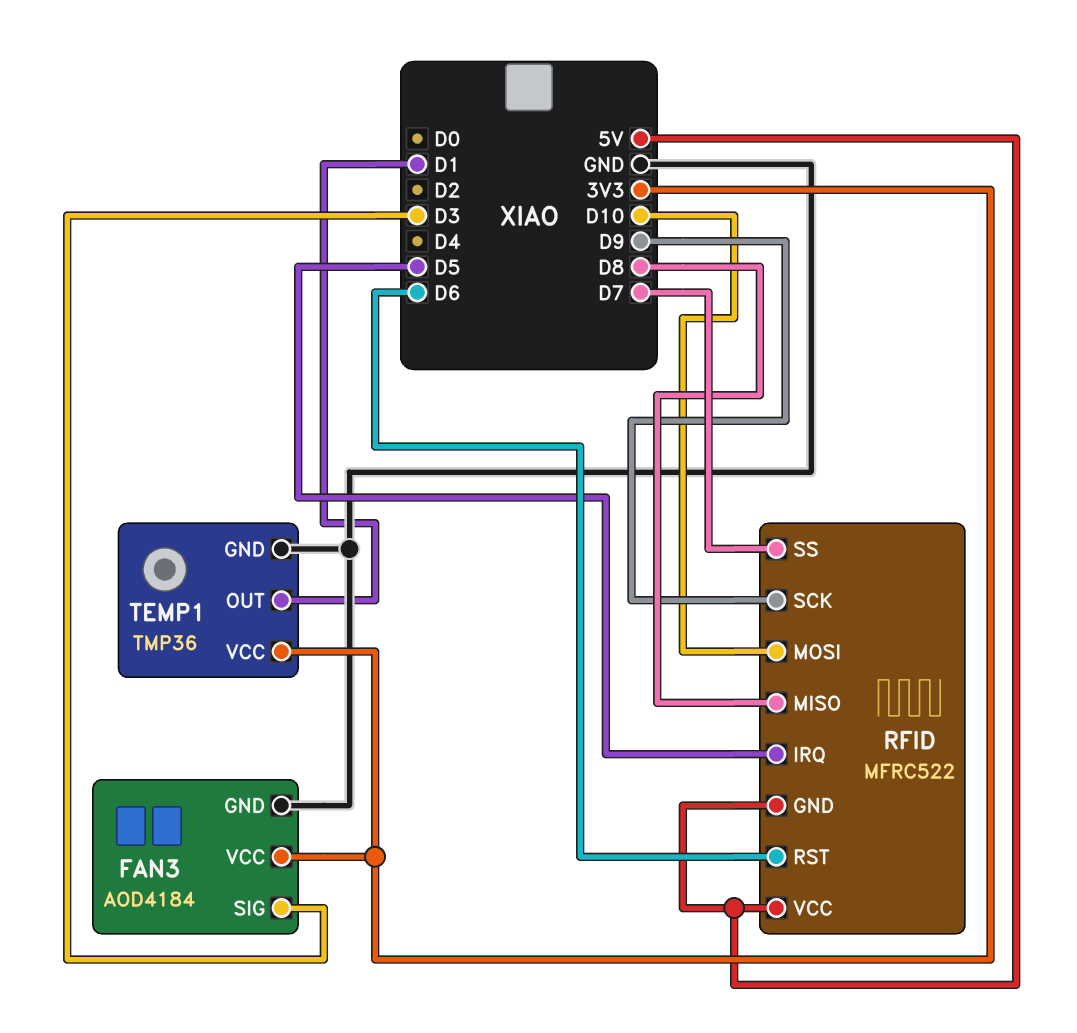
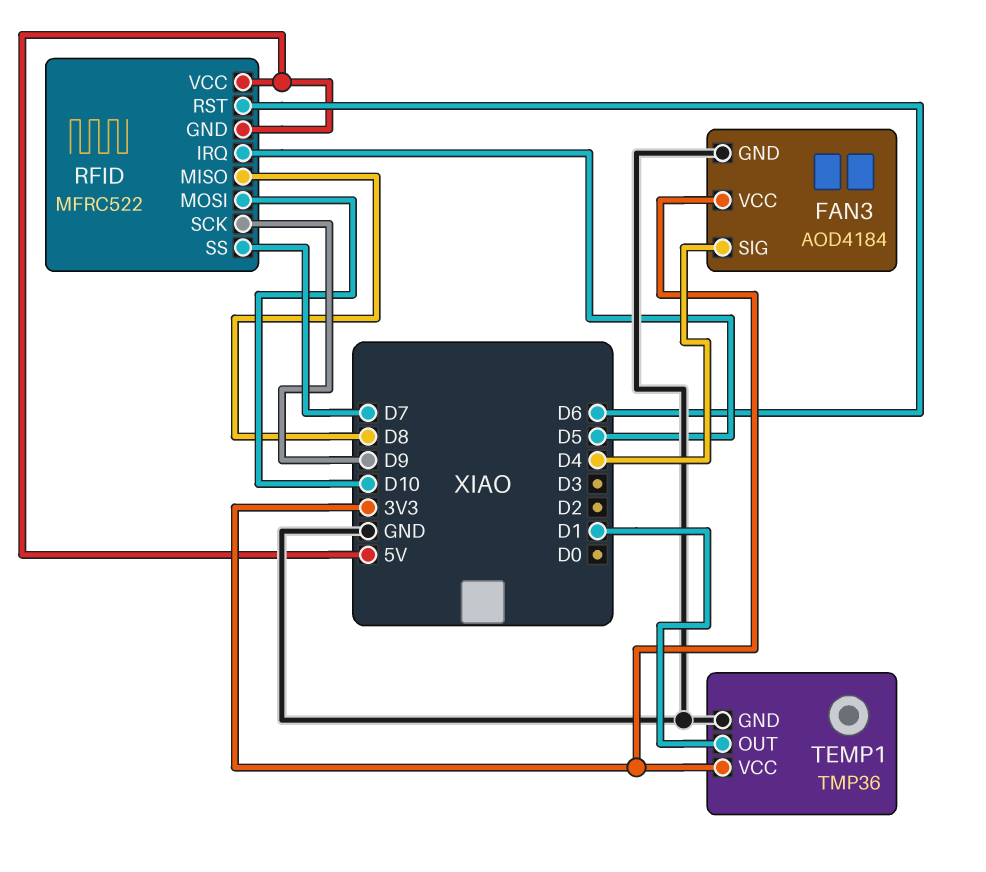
FAN3 pin SIG: D3 -> D4

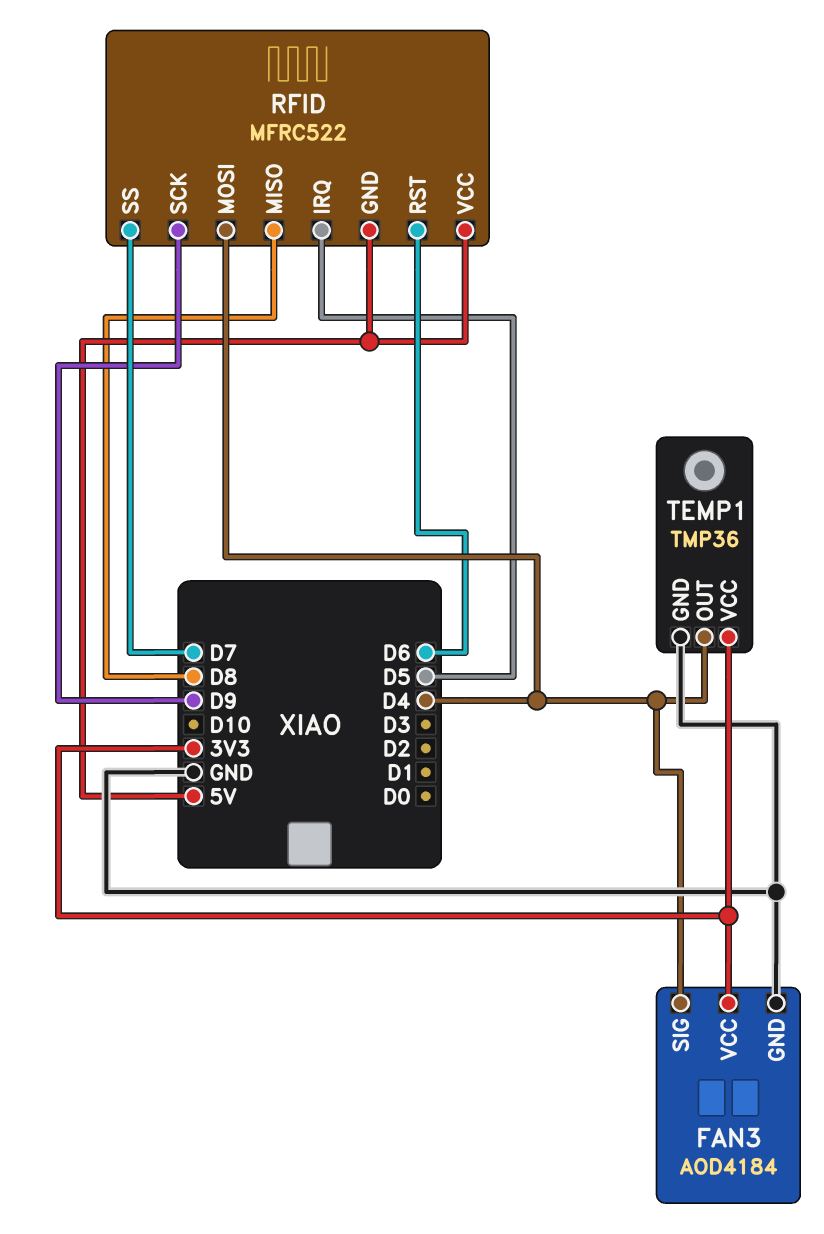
RFID pin MOSI: D10 -> D4
TEMP1 pin OUT: D1 -> D4

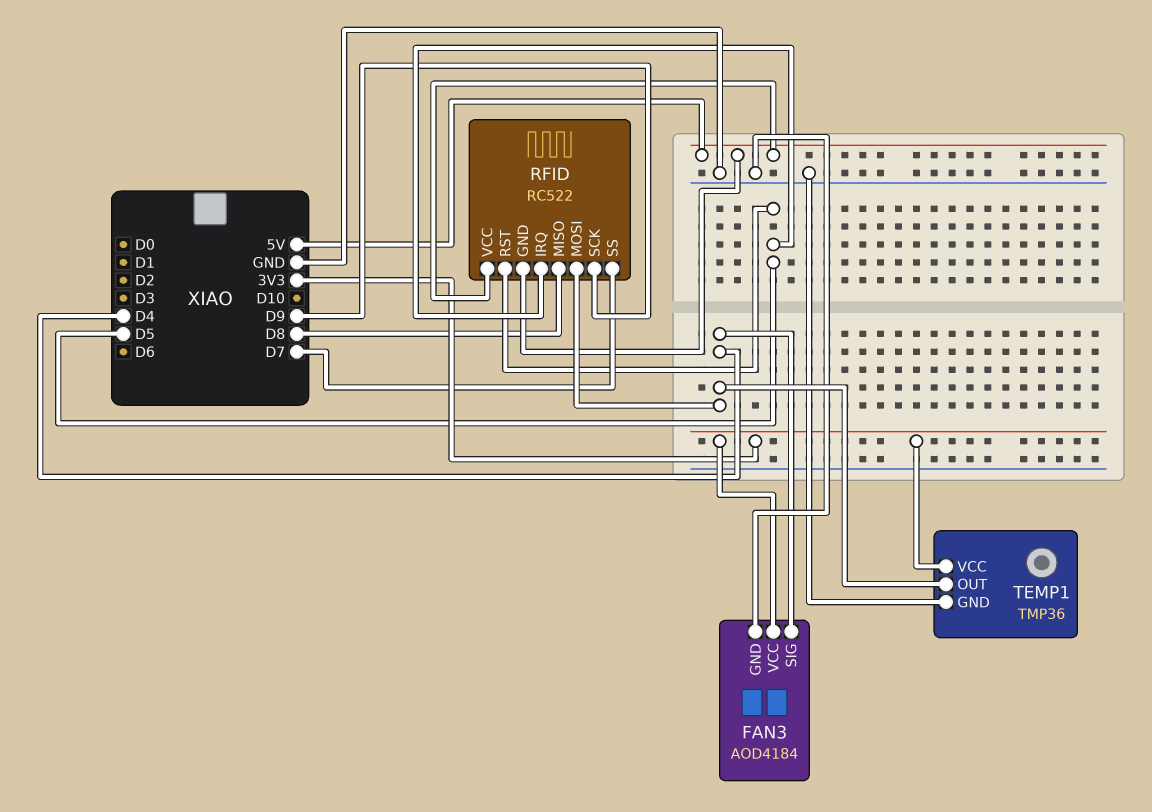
RFID: MFRC522 -> RC522
RFID pin RST: D6 -> D5

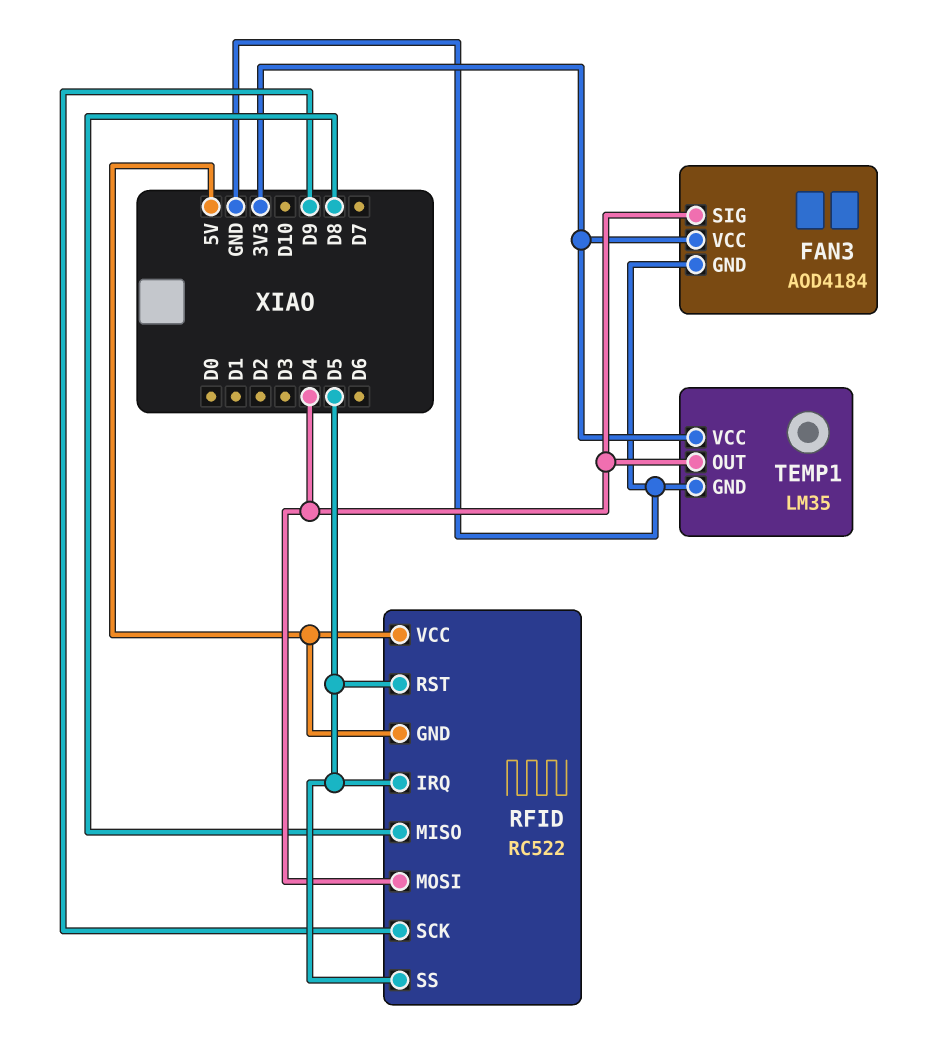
RFID pin SS: D7 -> D5
TEMP1: TMP36 -> LM35

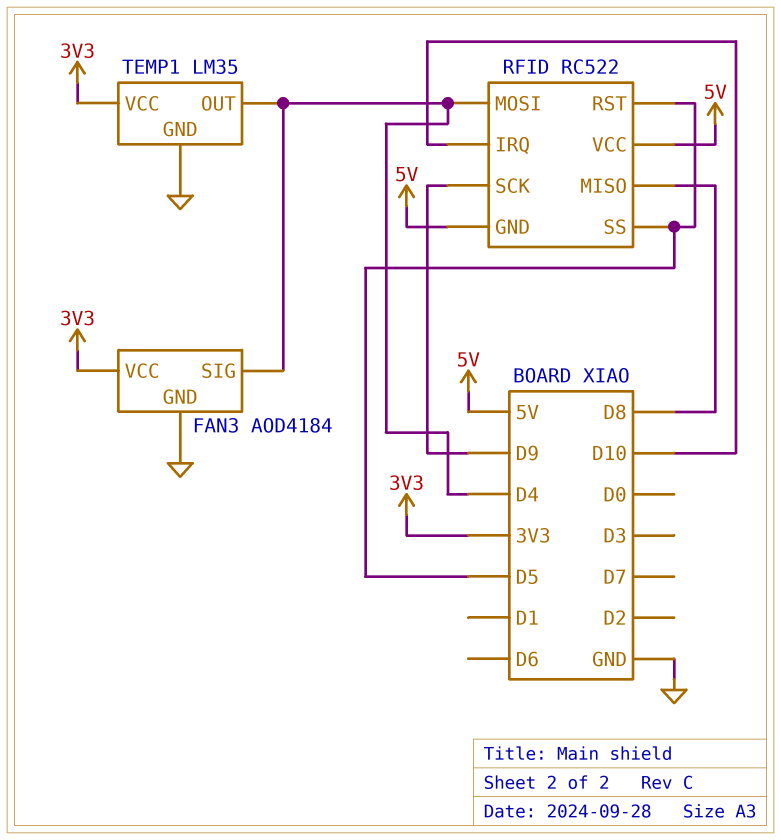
RFID pin IRQ: D5 -> D10

